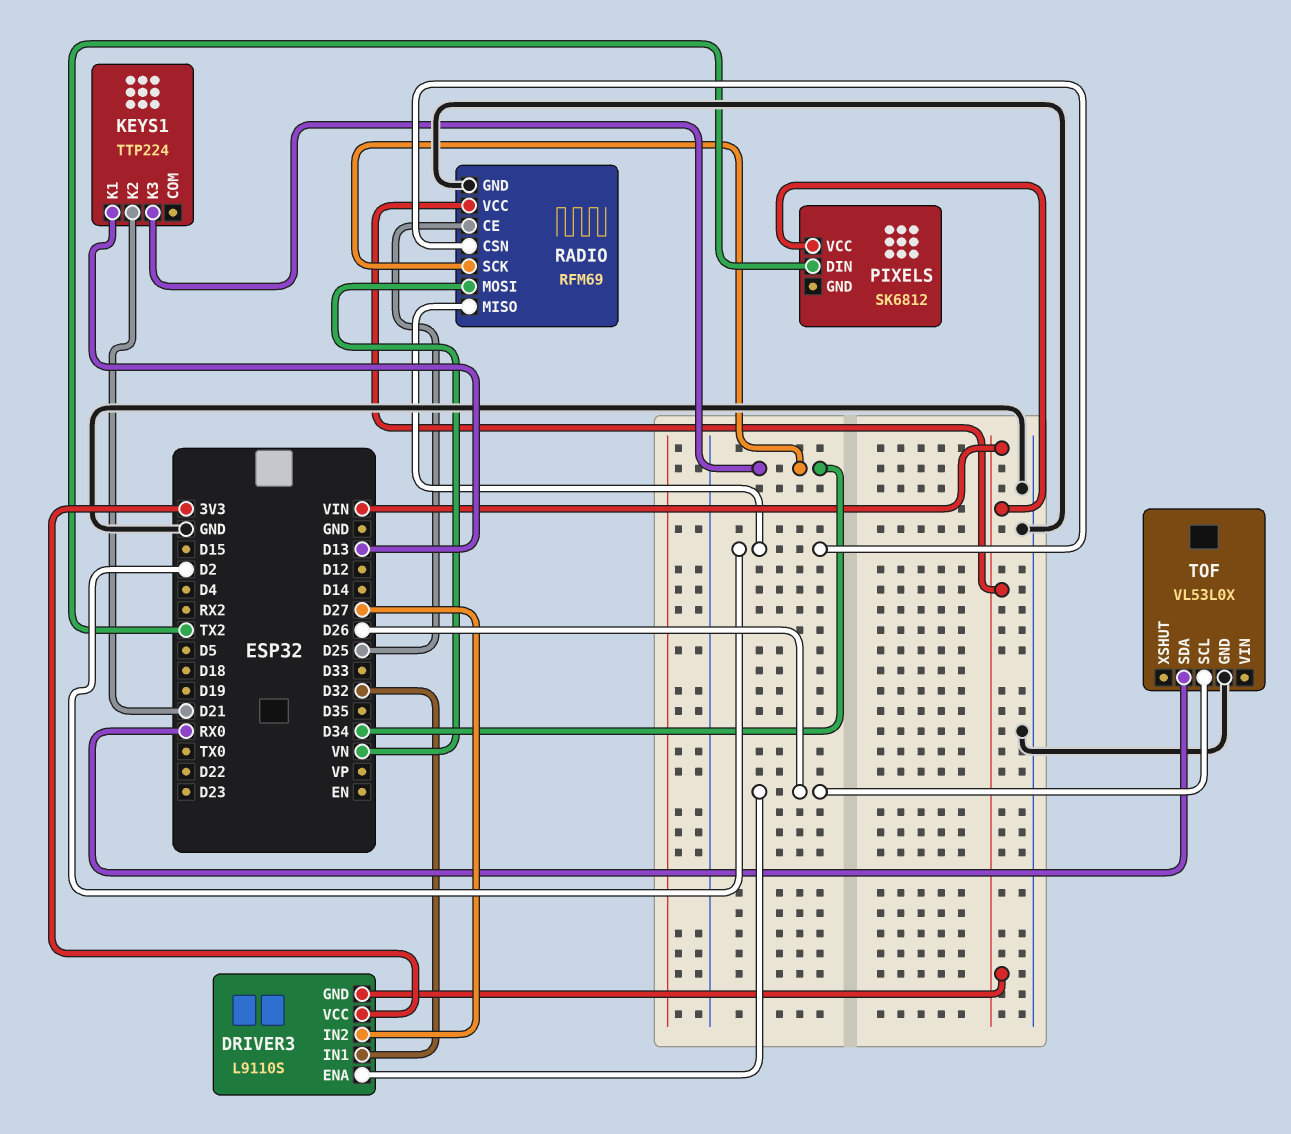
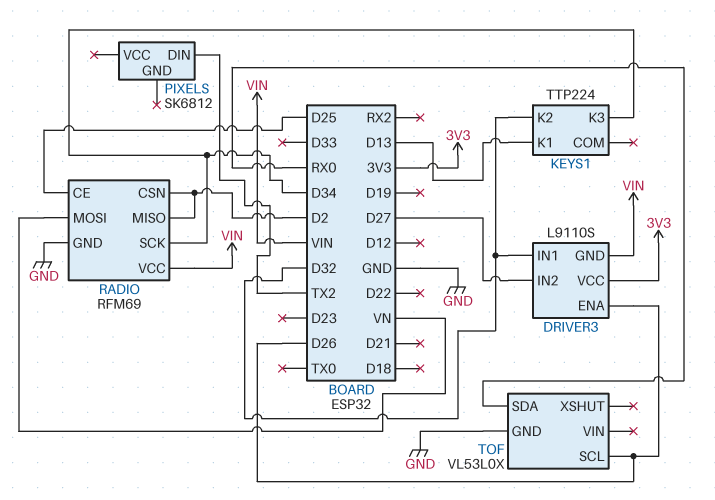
KEYS1 pin K2: D21 -> D32
PIXELS pin VCC: VIN -> none

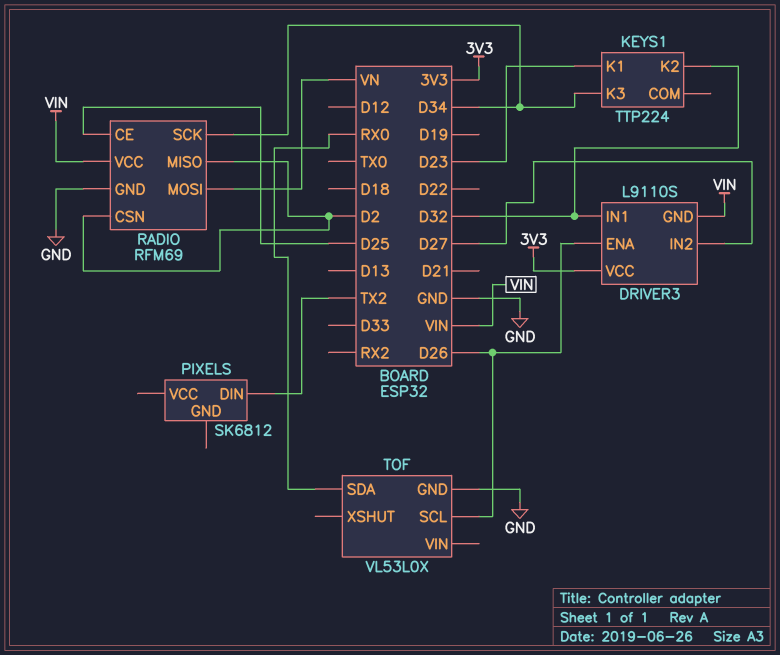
KEYS1 pin K1: D13 -> D23

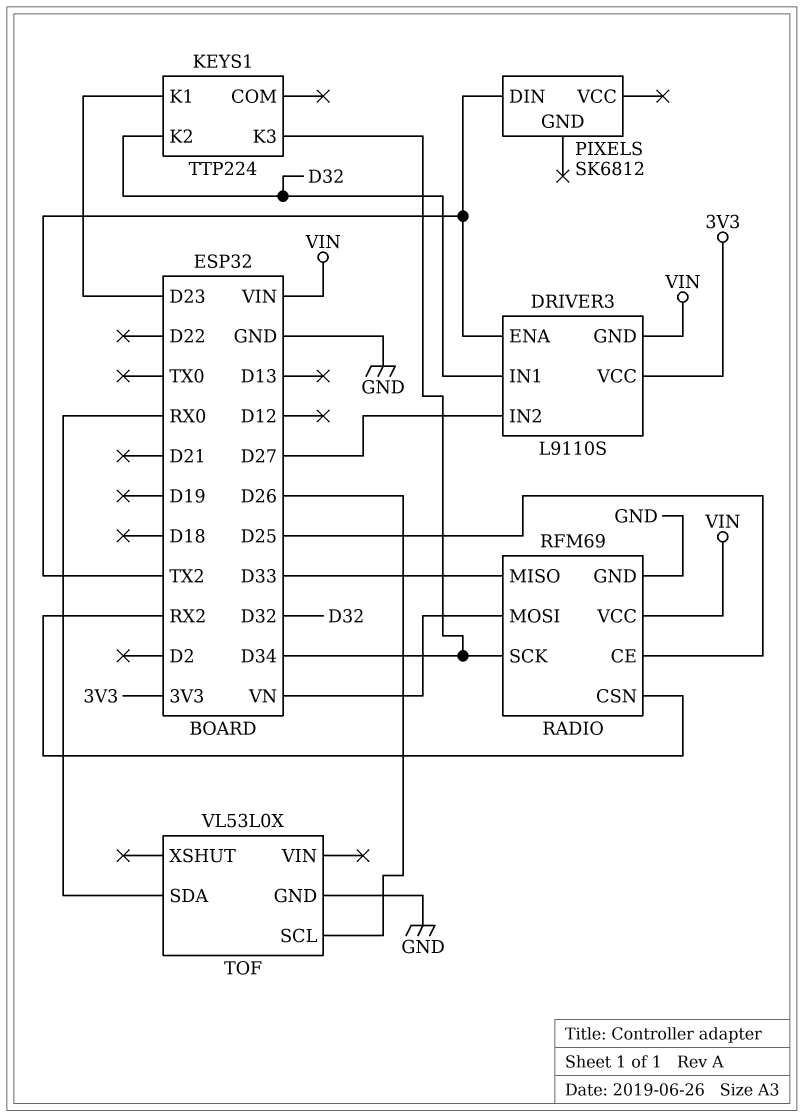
DRIVER3 pin ENA: D26 -> TX2
RADIO pin CSN: D2 -> RX2
RADIO pin MISO: D2 -> D33

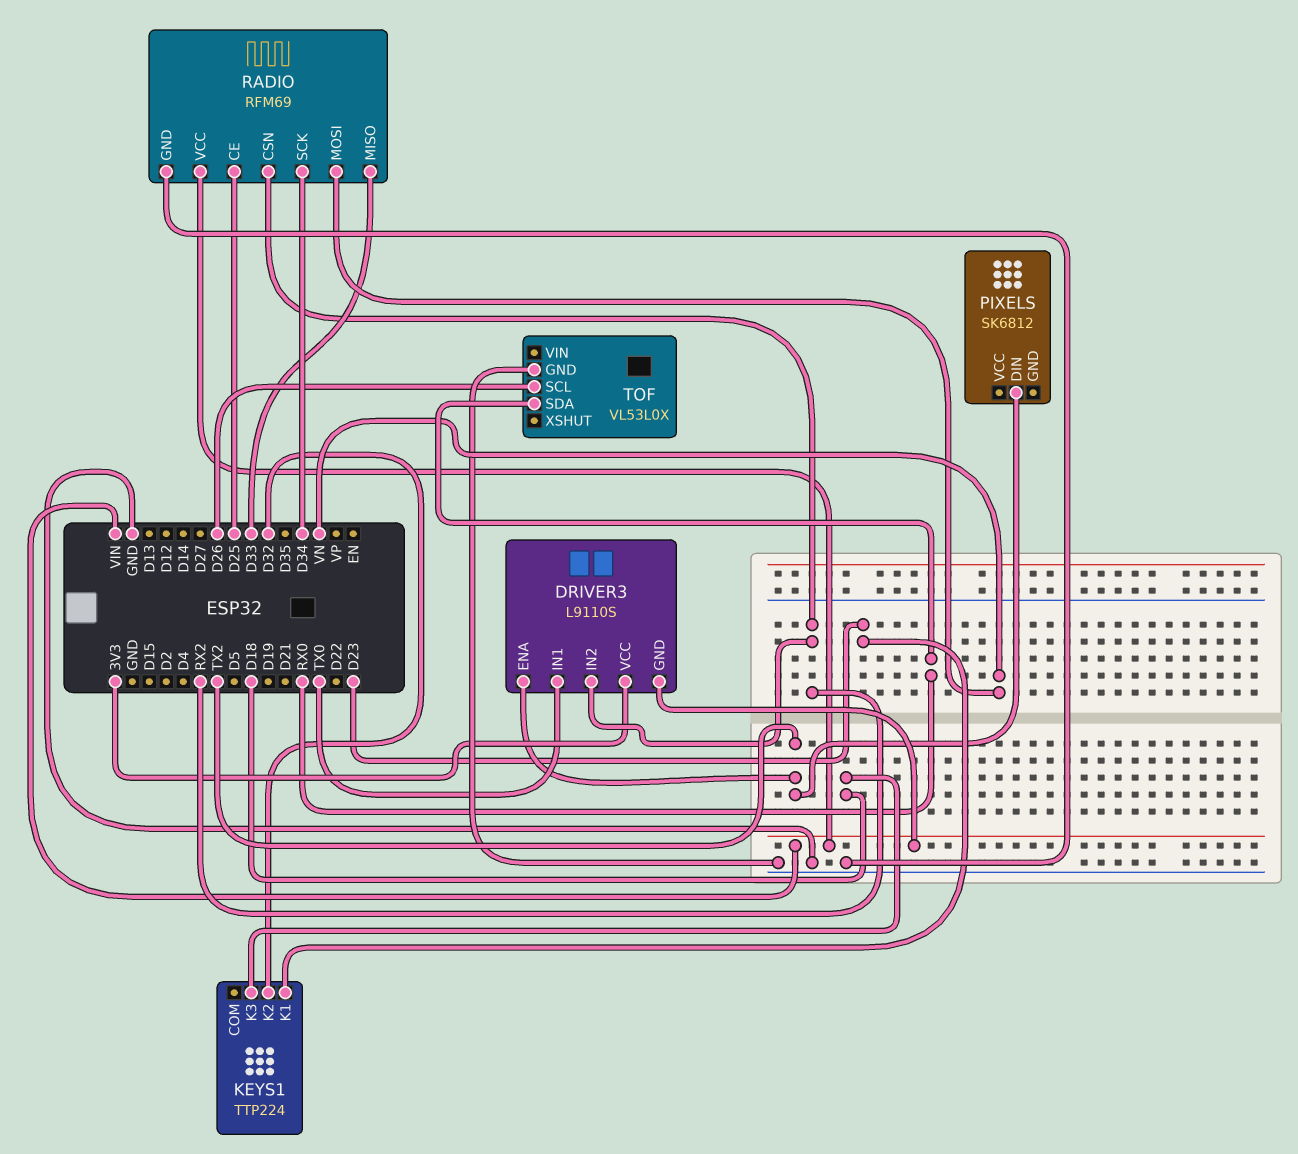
DRIVER3 pin IN1: D32 -> TX0
DRIVER3 pin IN2: D27 -> RX2
KEYS1 pin K3: D34 -> D18

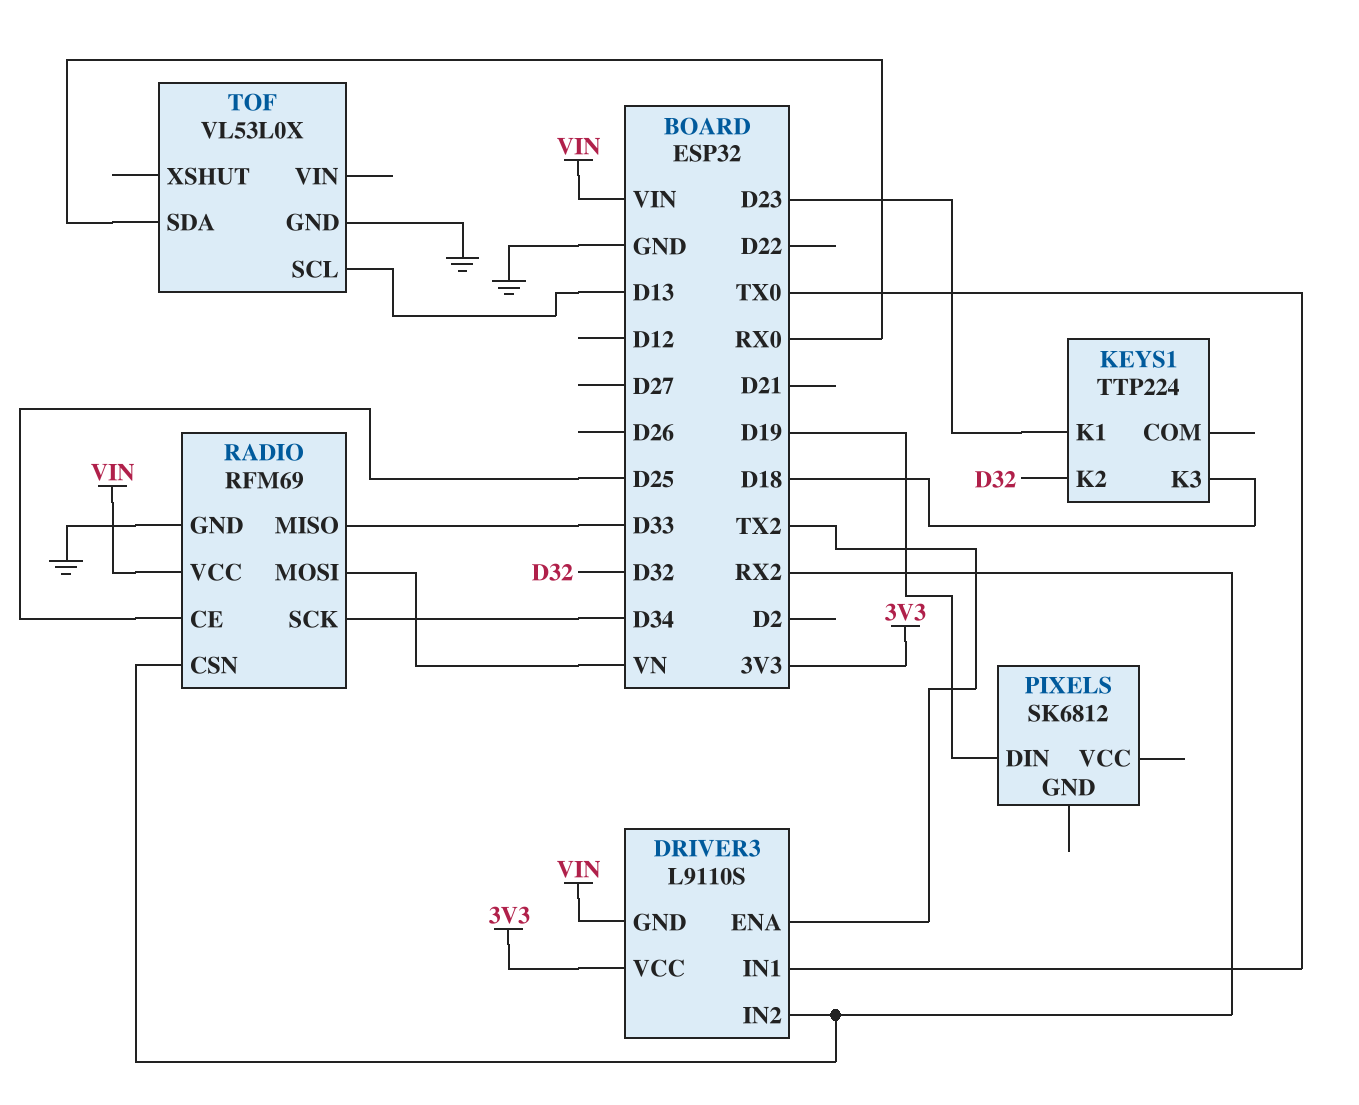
PIXELS pin DIN: TX2 -> D19
TOF pin SCL: D26 -> D13

